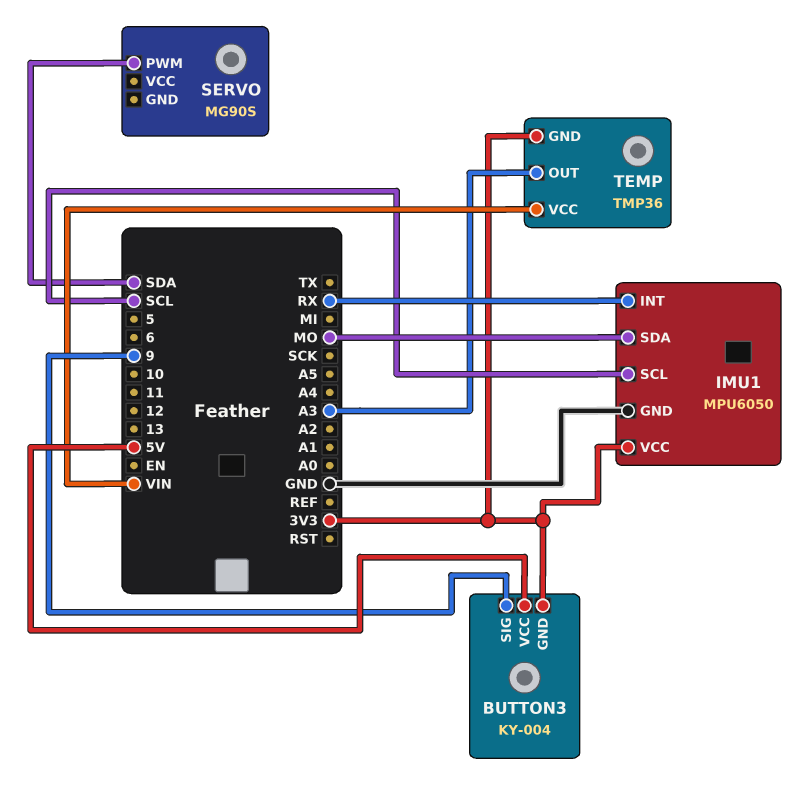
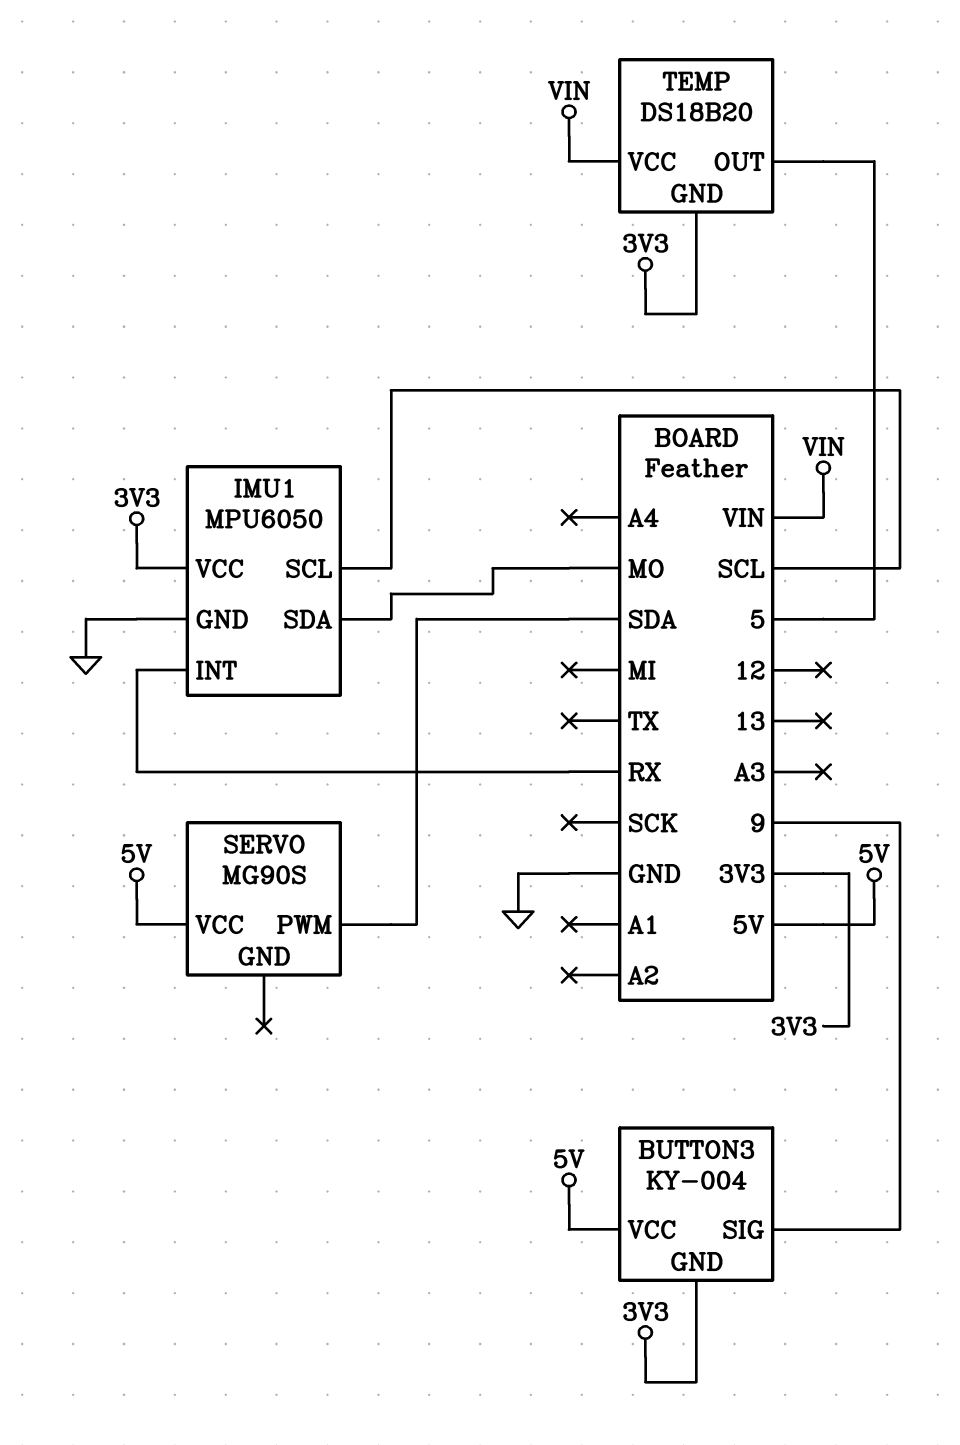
SERVO pin VCC: none -> 5V
TEMP: TMP36 -> DS18B20
TEMP pin OUT: A3 -> 5

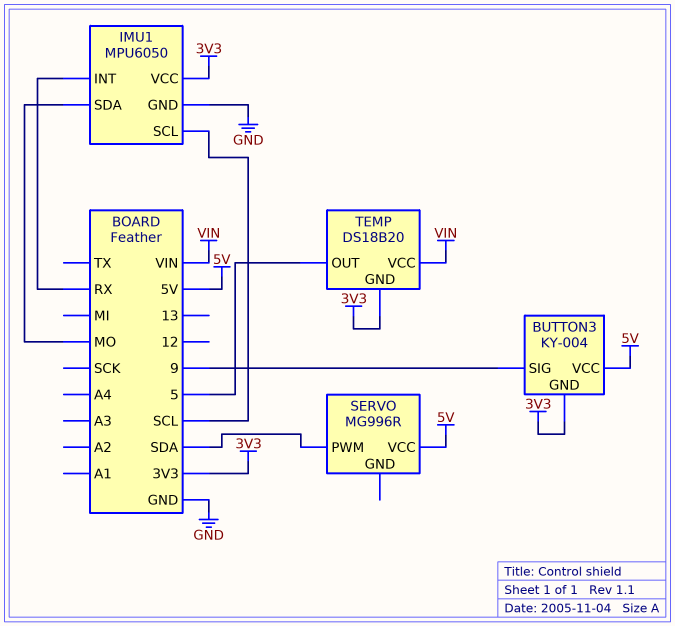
SERVO: MG90S -> MG996R

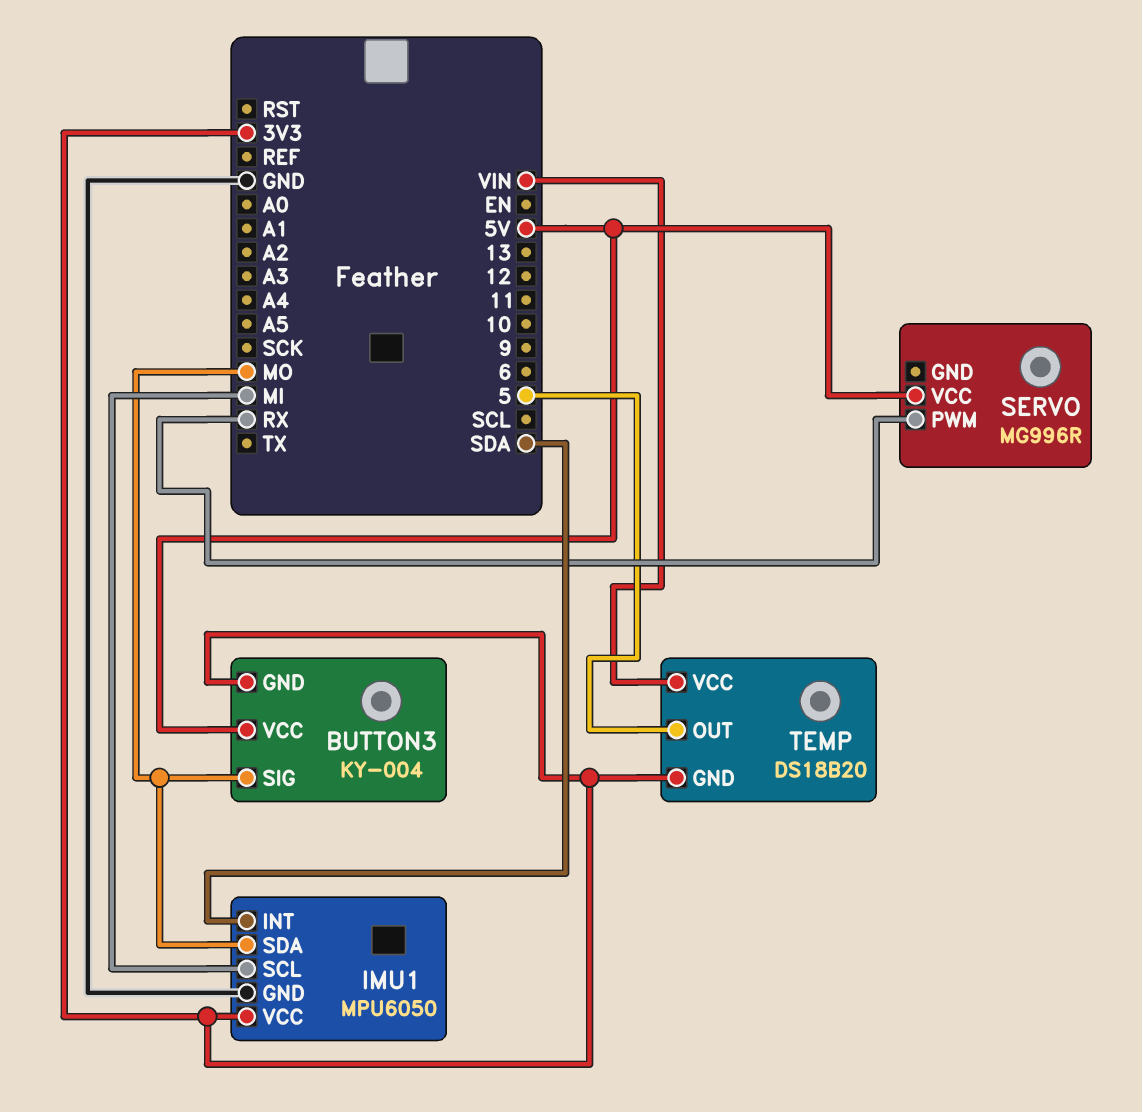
BUTTON3 pin SIG: 9 -> MO
IMU1 pin INT: RX -> SDA
IMU1 pin SCL: SCL -> MI
SERVO pin PWM: SDA -> RX

